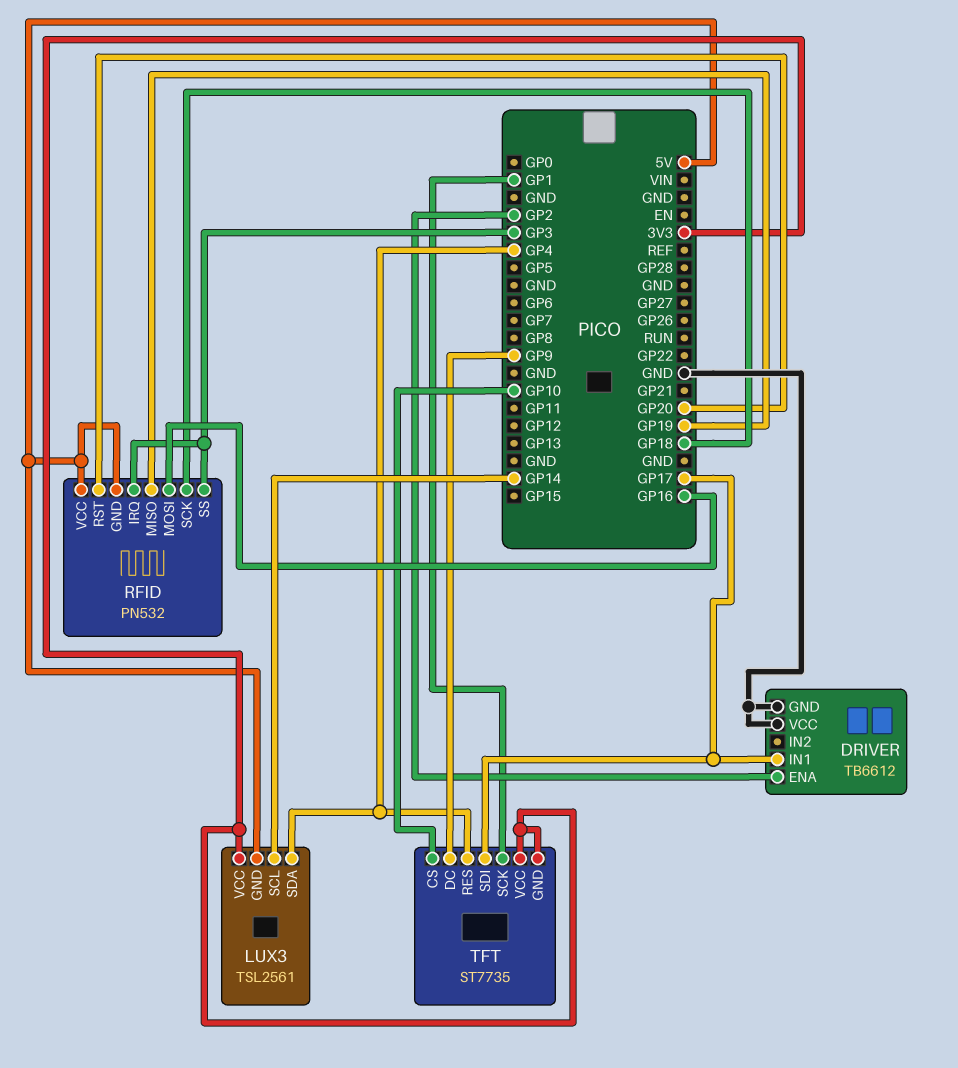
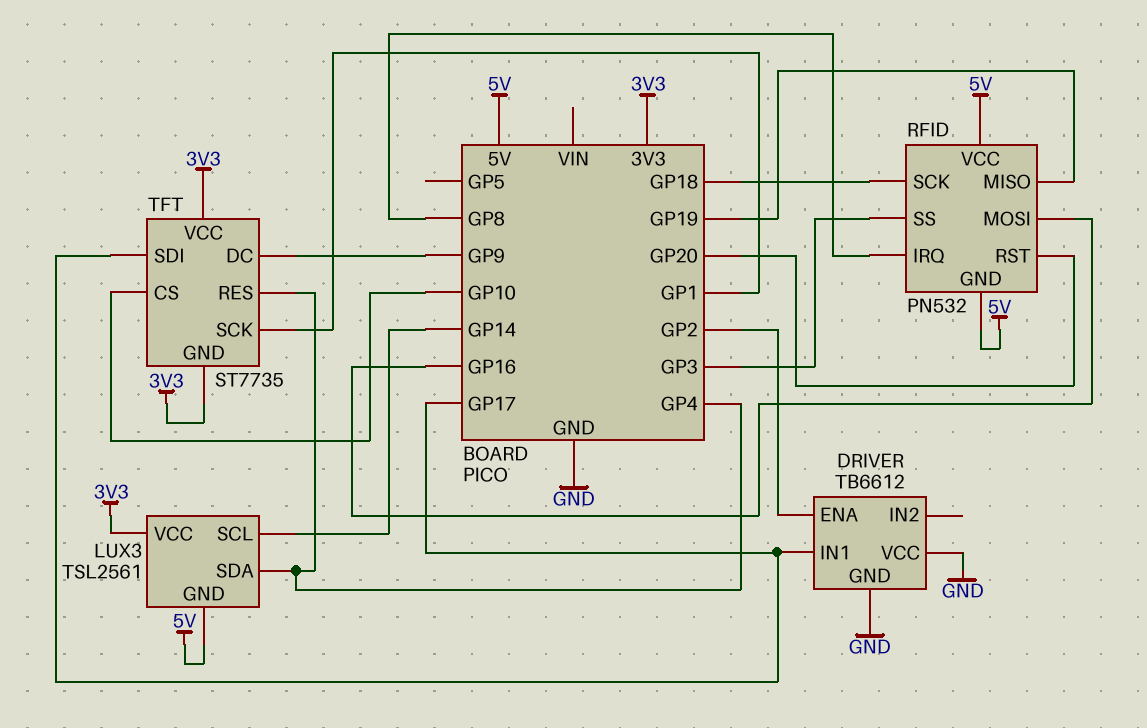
RFID pin IRQ: GP3 -> GP8

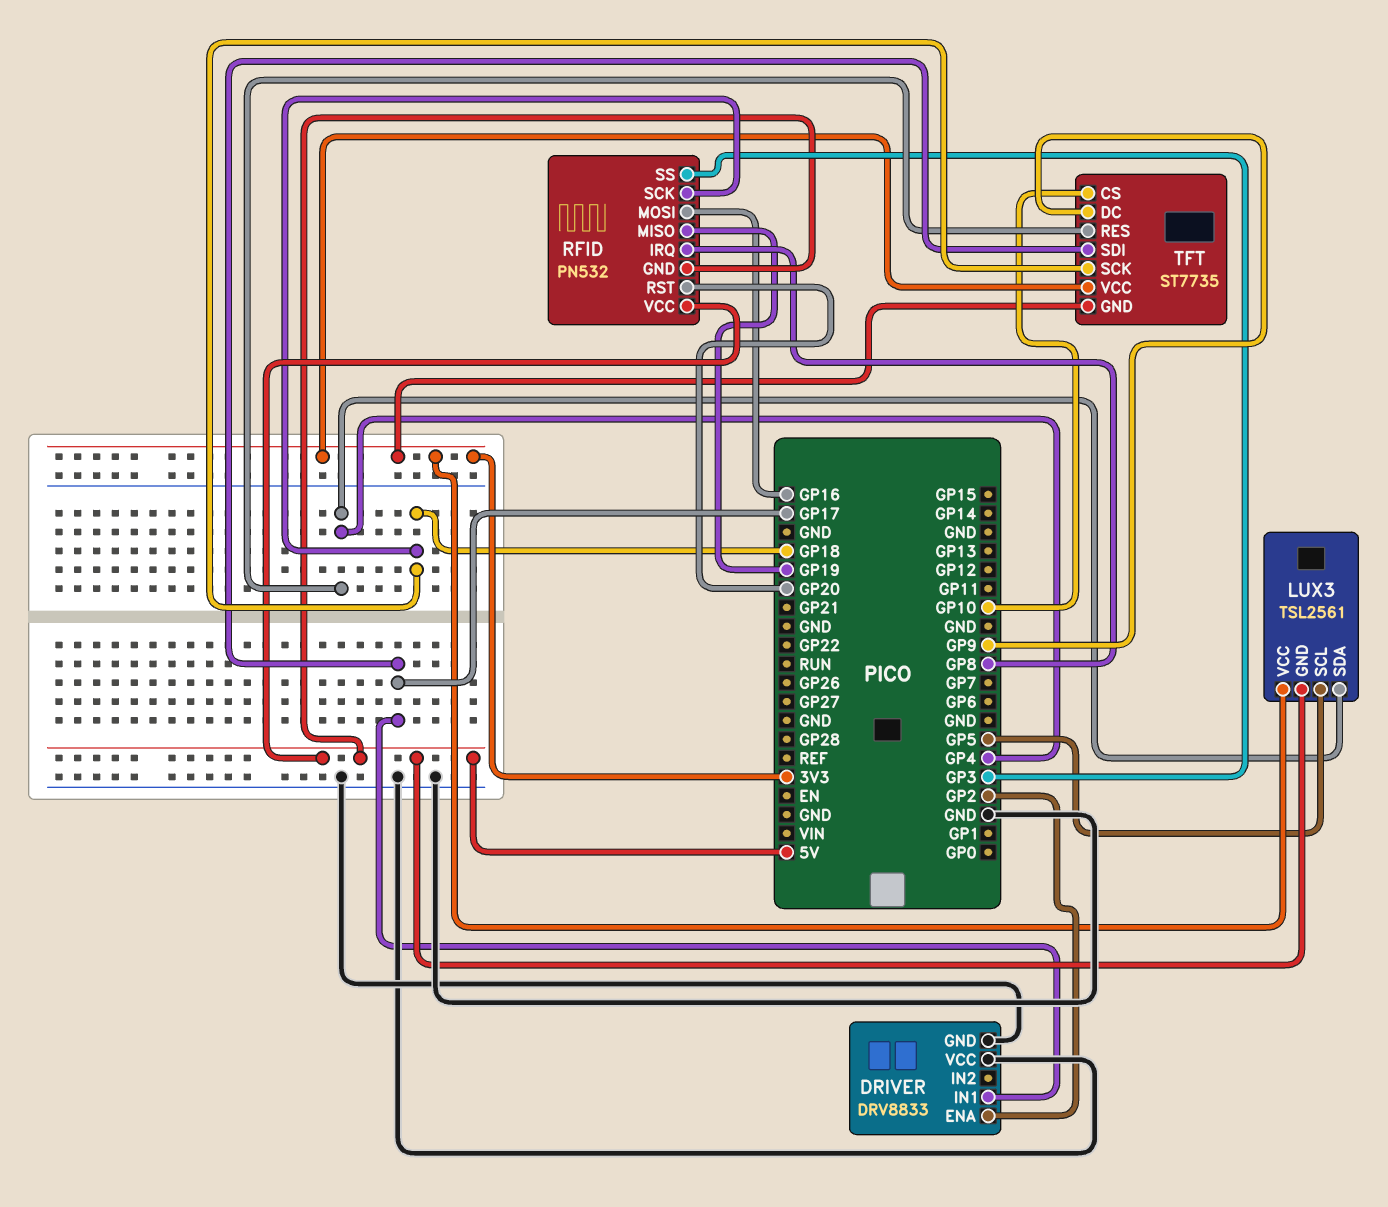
DRIVER: TB6612 -> DRV8833
LUX3 pin SCL: GP14 -> GP5
TFT pin SCK: GP1 -> GP18

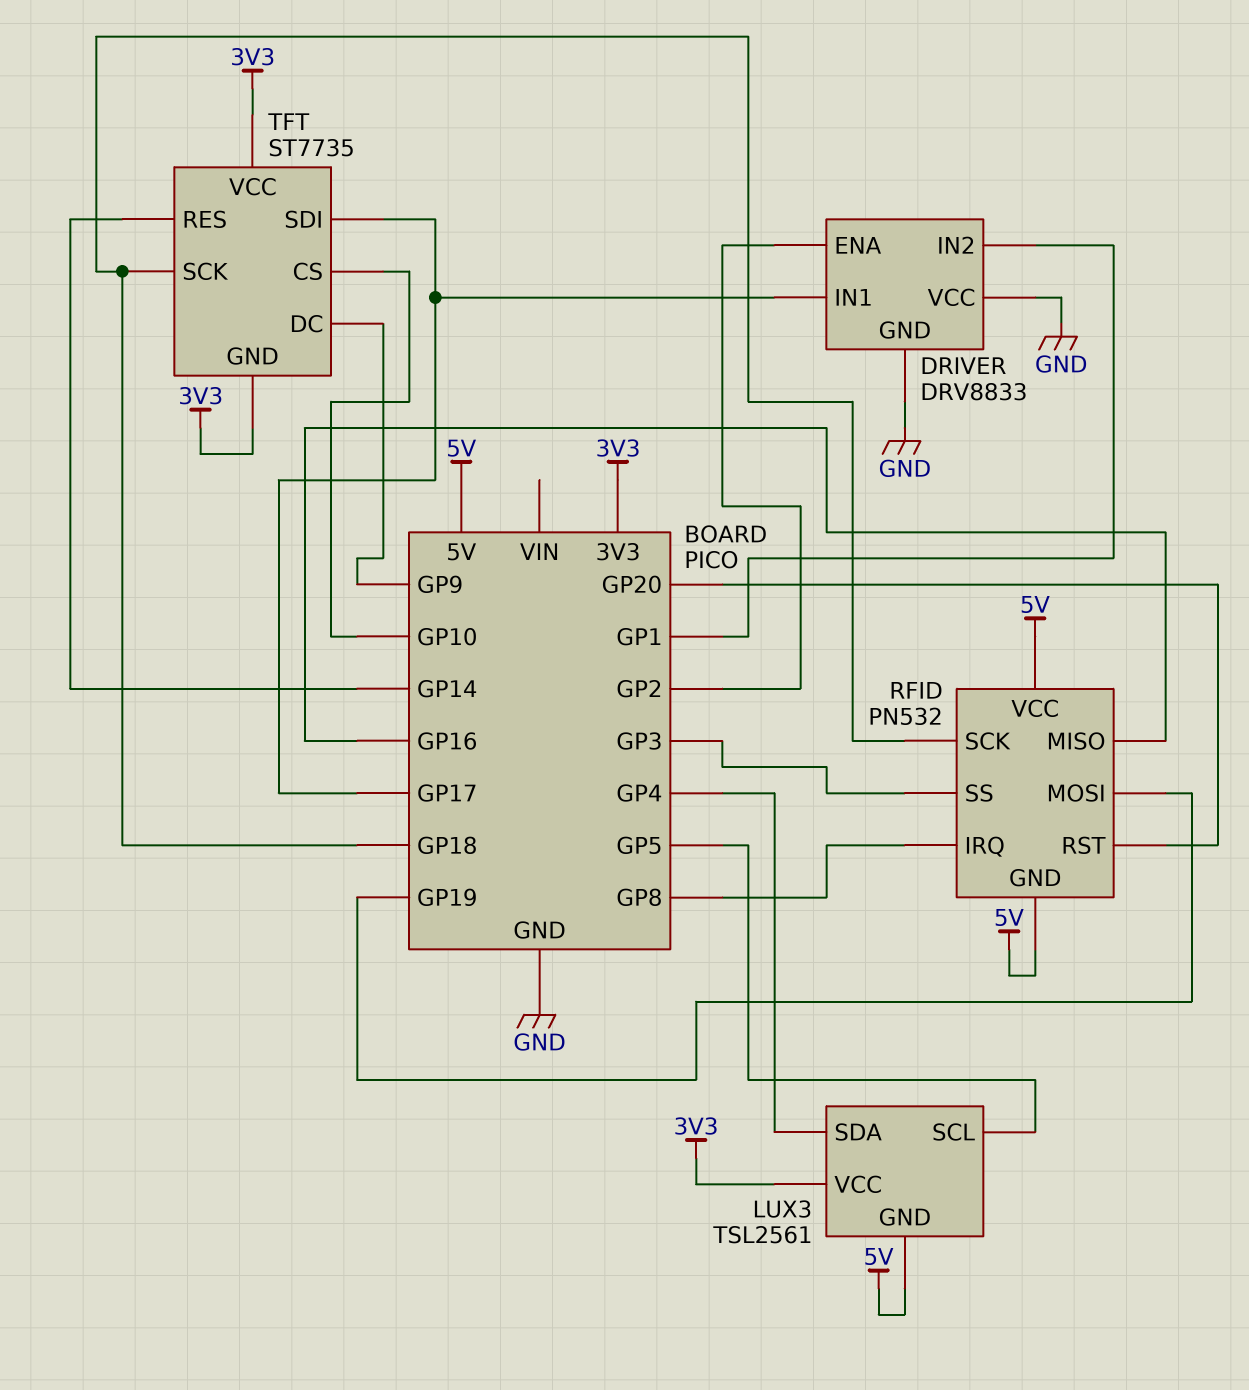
DRIVER pin IN2: none -> GP1
RFID pin MISO: GP19 -> GP16
RFID pin MOSI: GP16 -> GP19
TFT pin RES: GP4 -> GP14

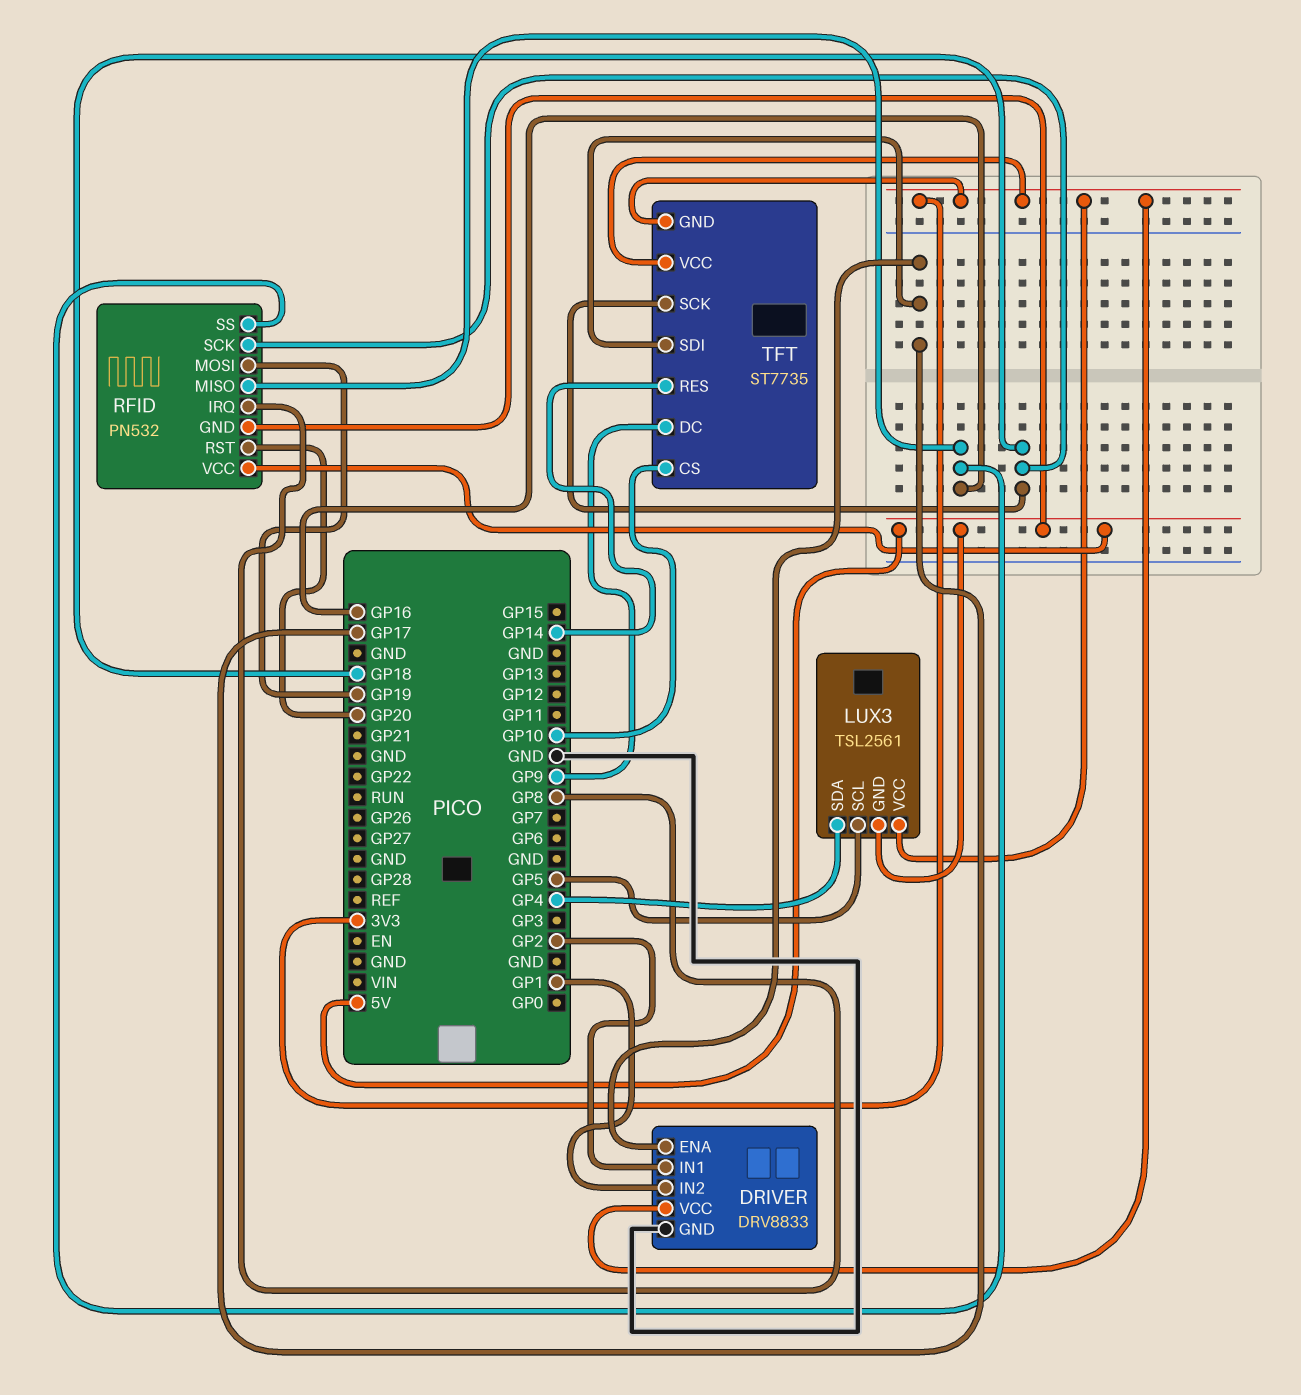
DRIVER pin ENA: GP2 -> GP17
DRIVER pin IN1: GP17 -> GP2
DRIVER pin VCC: GND -> 3V3
RFID pin SS: GP3 -> GP16

